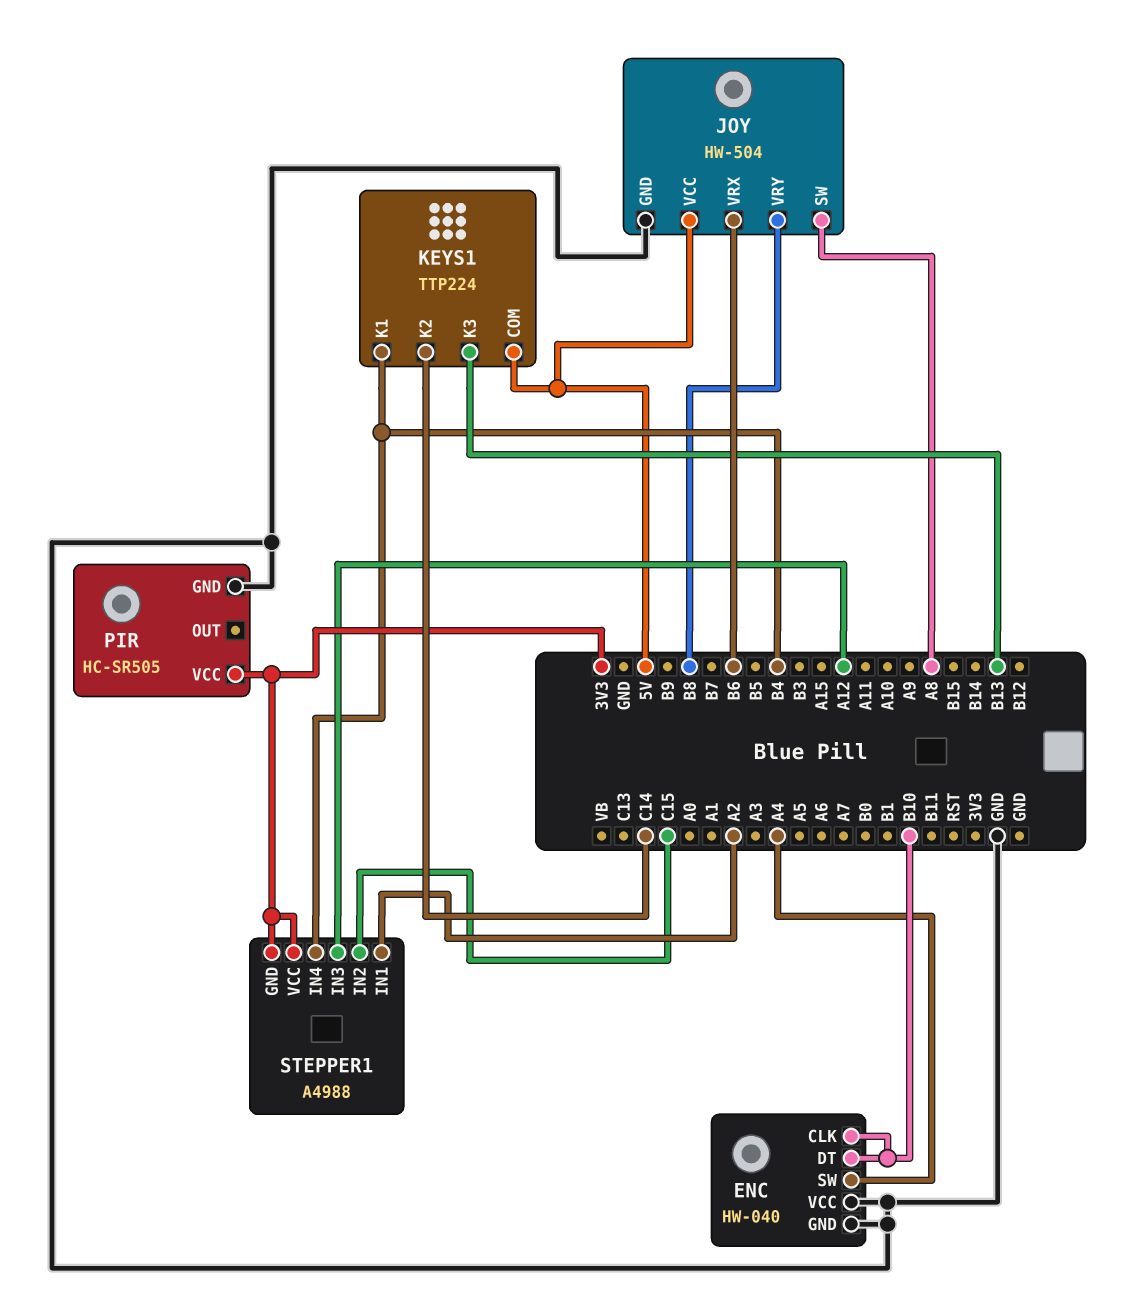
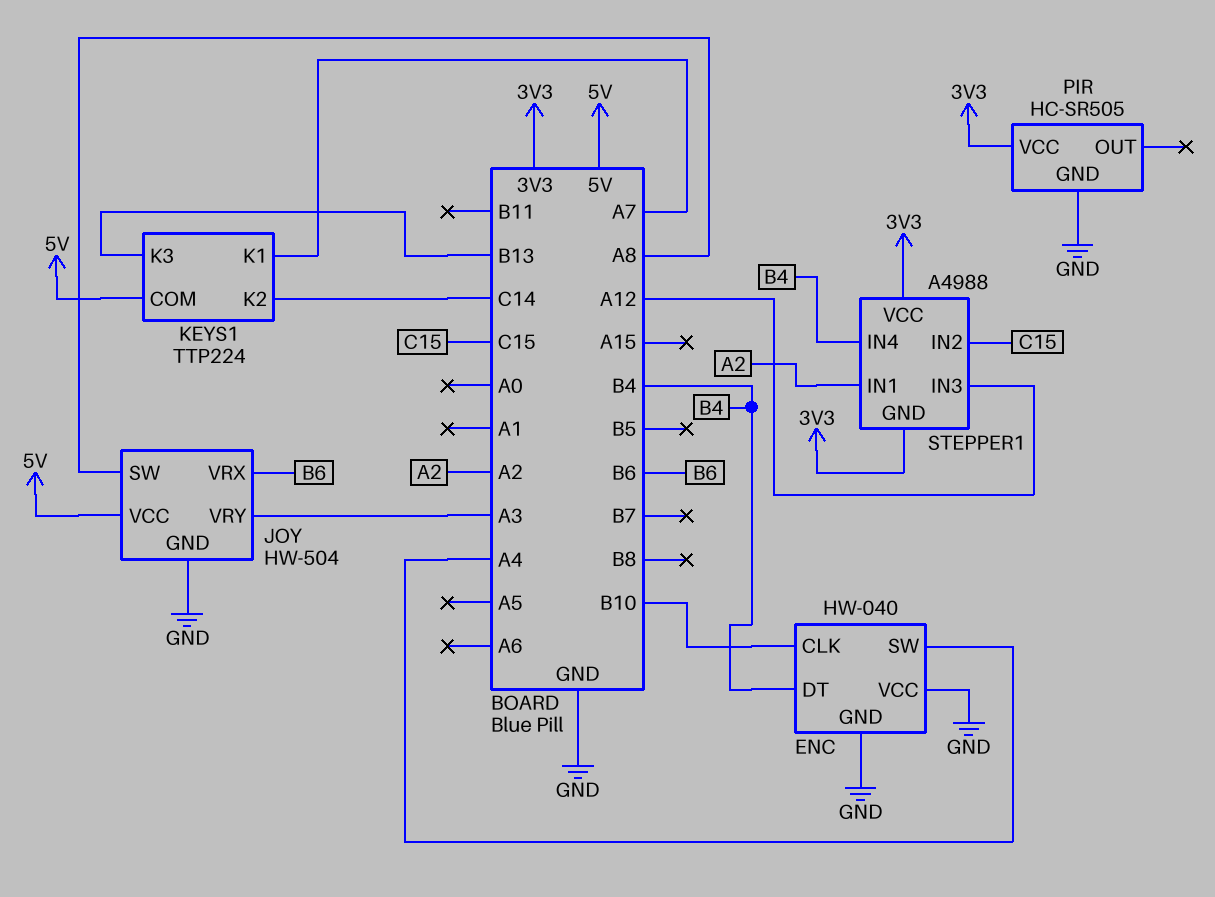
ENC pin DT: B10 -> B4
JOY pin VRY: B8 -> A3
KEYS1 pin K1: B4 -> A7

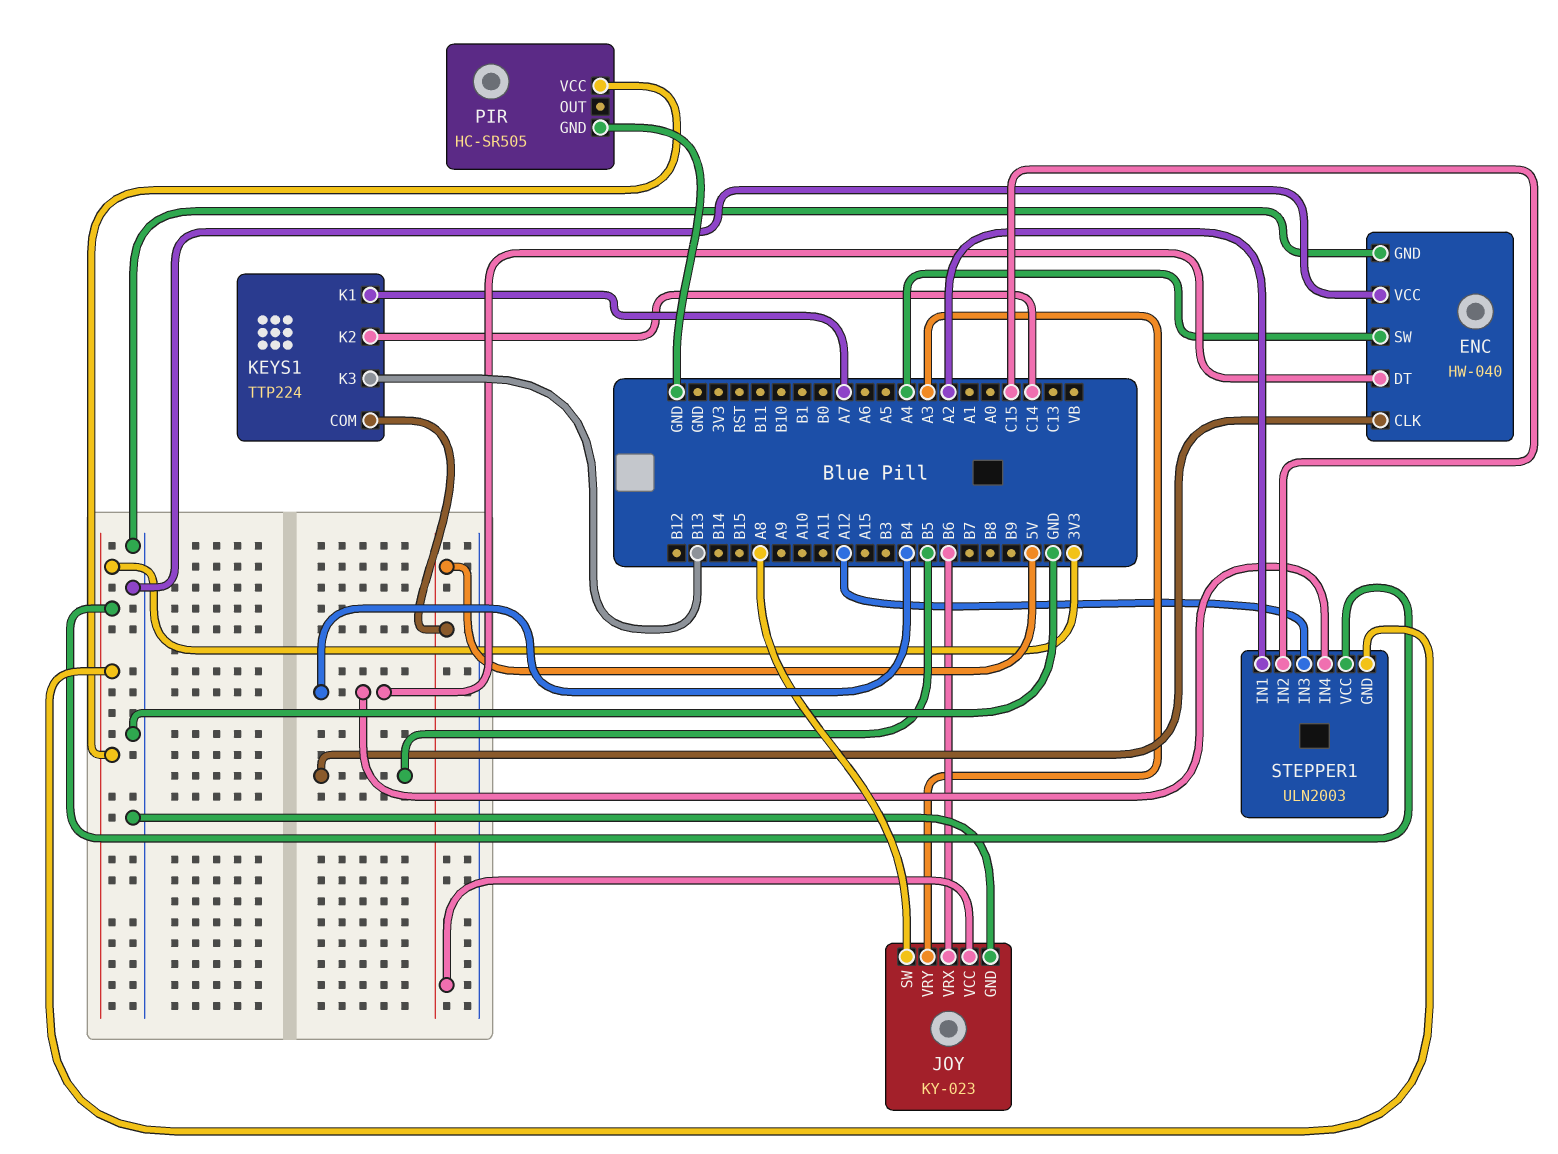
ENC pin CLK: B10 -> B5
JOY: HW-504 -> KY-023
STEPPER1: A4988 -> ULN2003

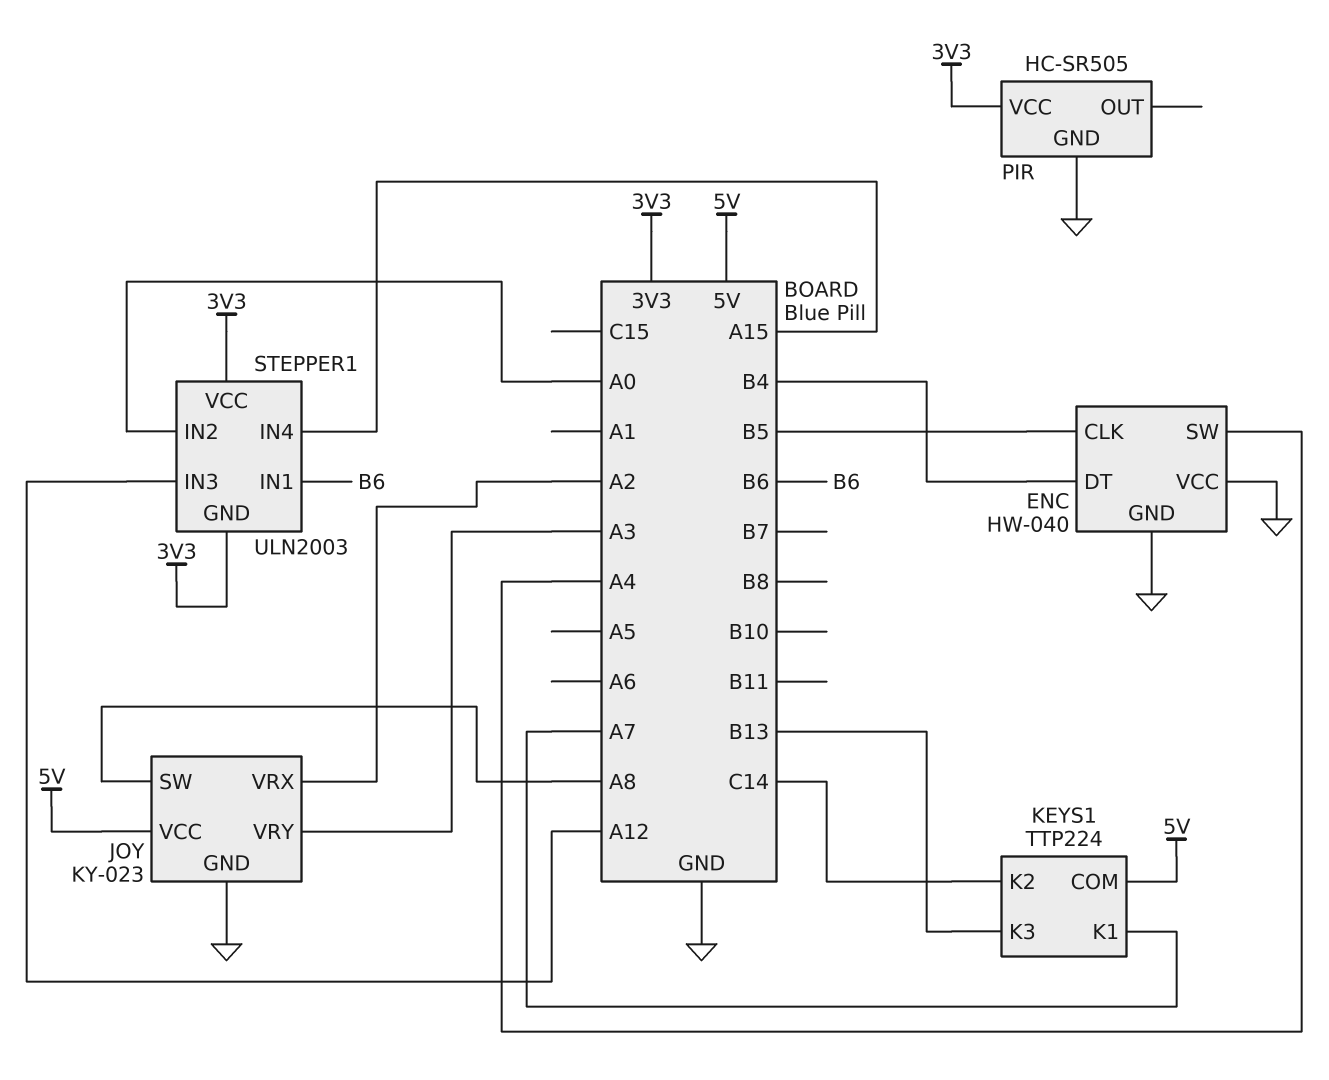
JOY pin VRX: B6 -> A2
STEPPER1 pin IN1: A2 -> B6
STEPPER1 pin IN2: C15 -> A0
STEPPER1 pin IN4: B4 -> A15

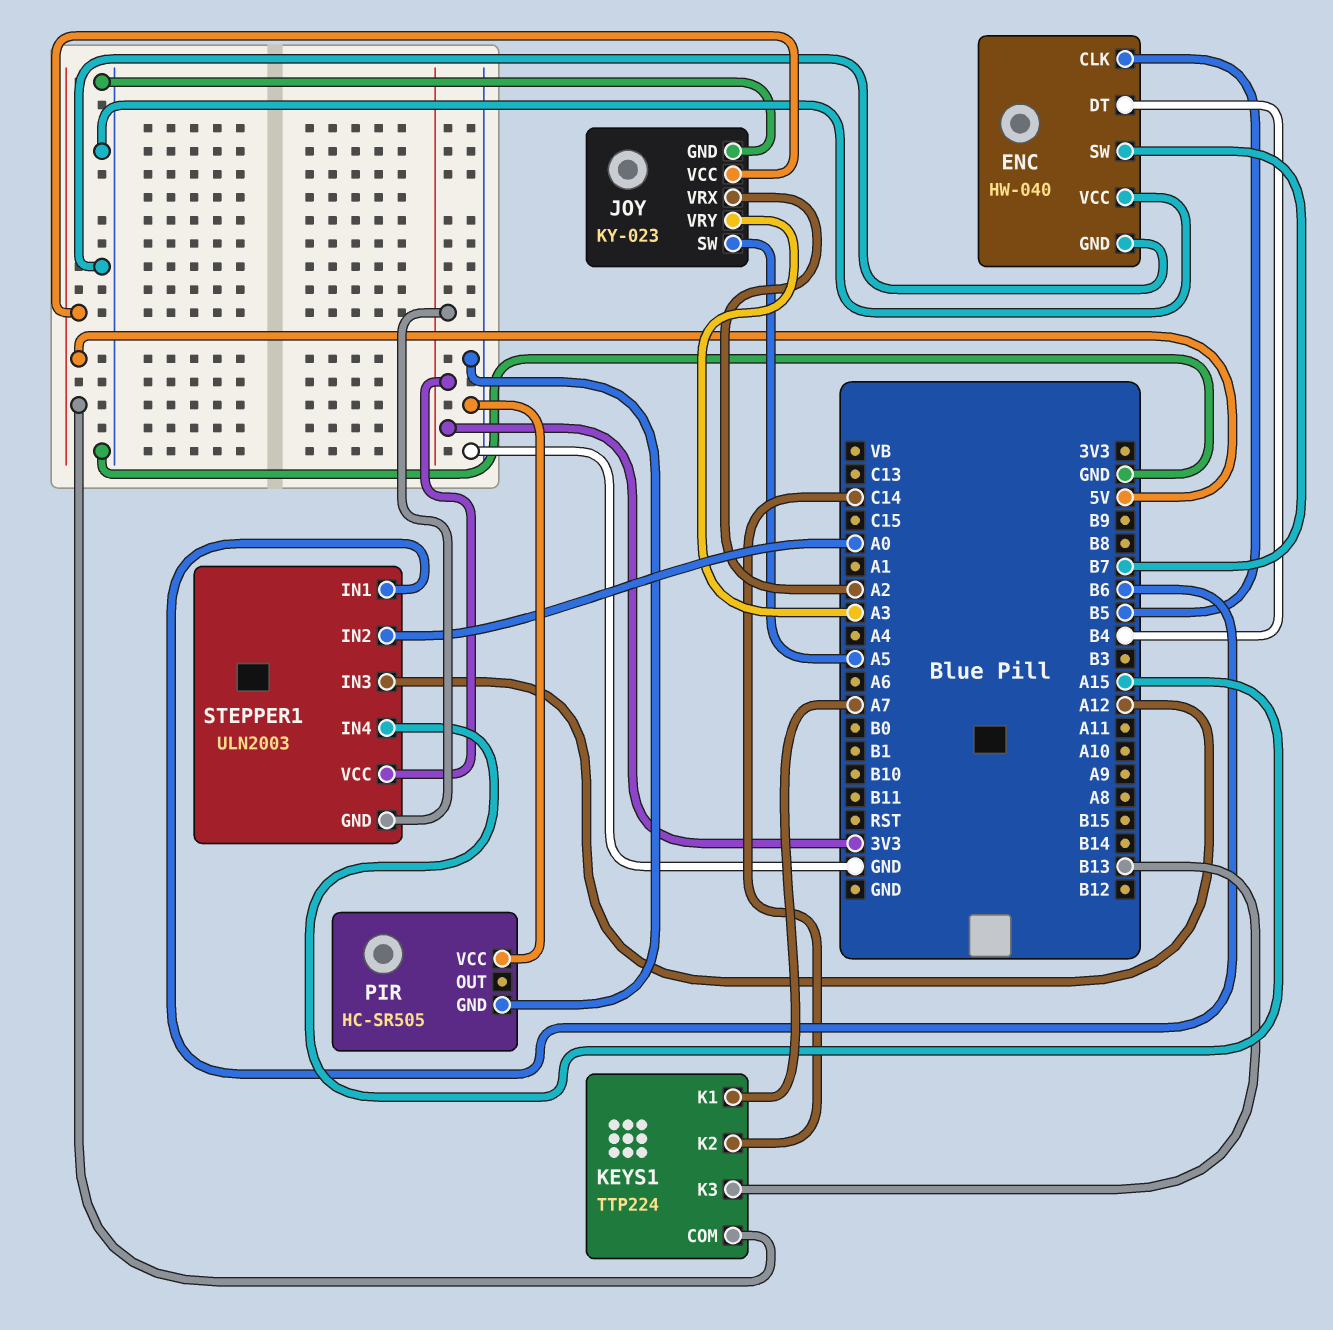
ENC pin SW: A4 -> B7
JOY pin SW: A8 -> A5
PIR pin VCC: 3V3 -> GND

